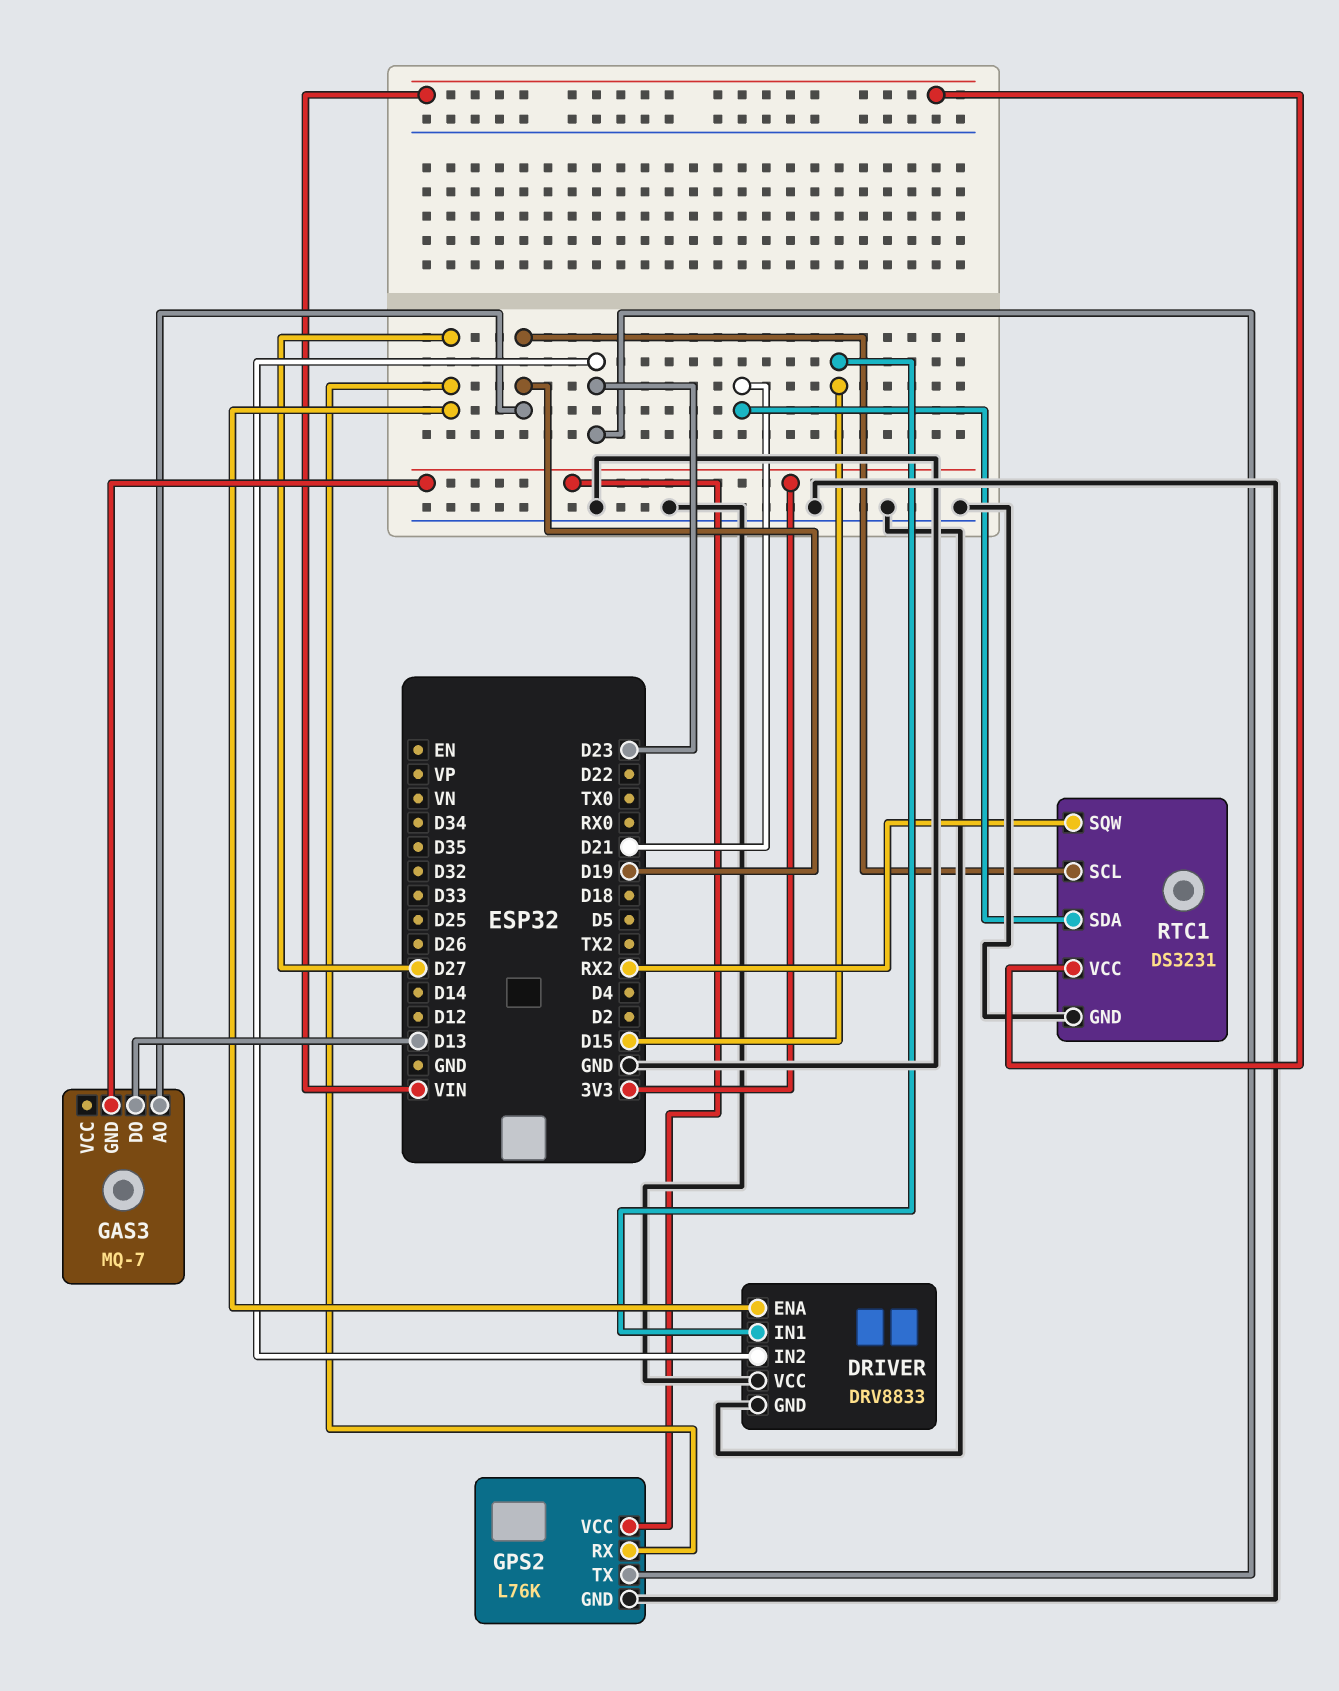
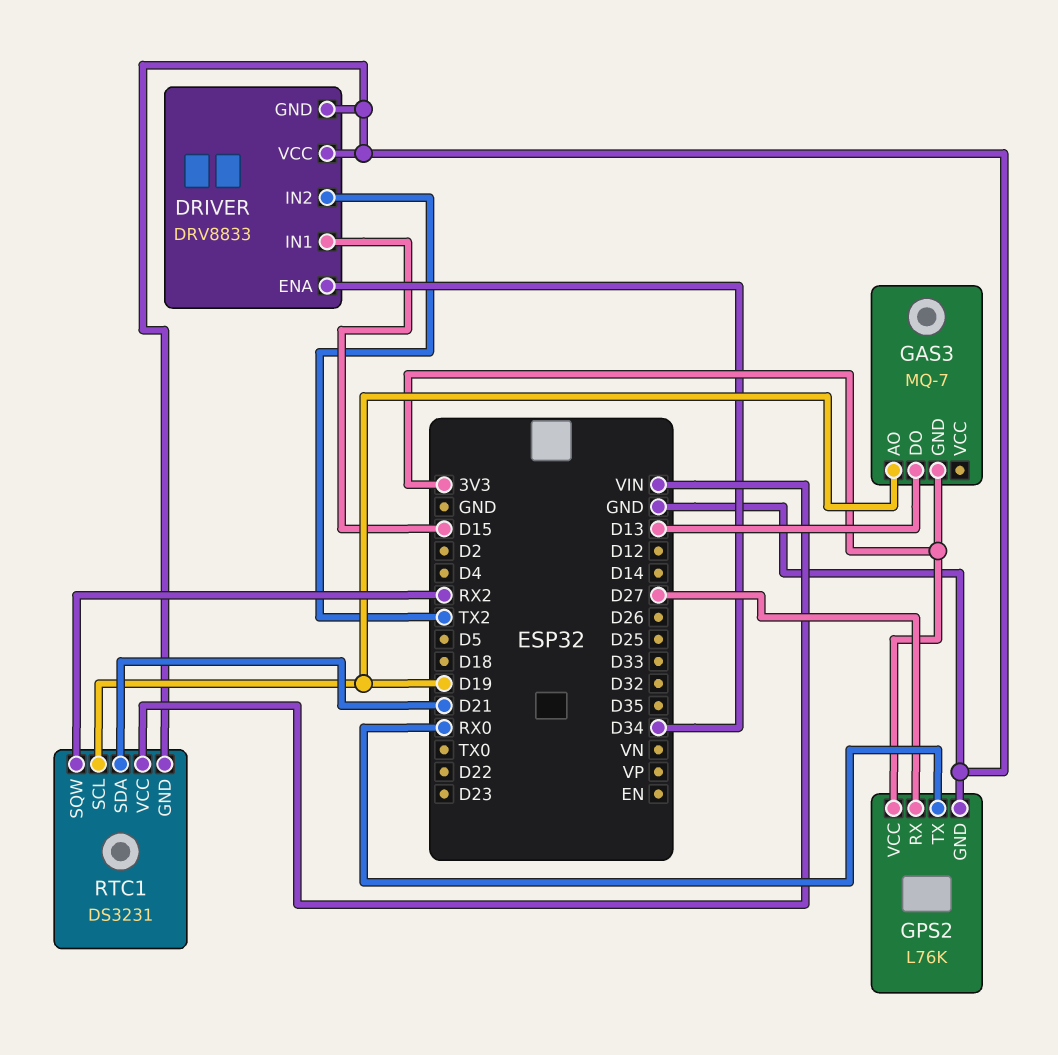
DRIVER pin ENA: D27 -> D34
DRIVER pin IN2: D23 -> TX2
GPS2 pin TX: D23 -> RX0

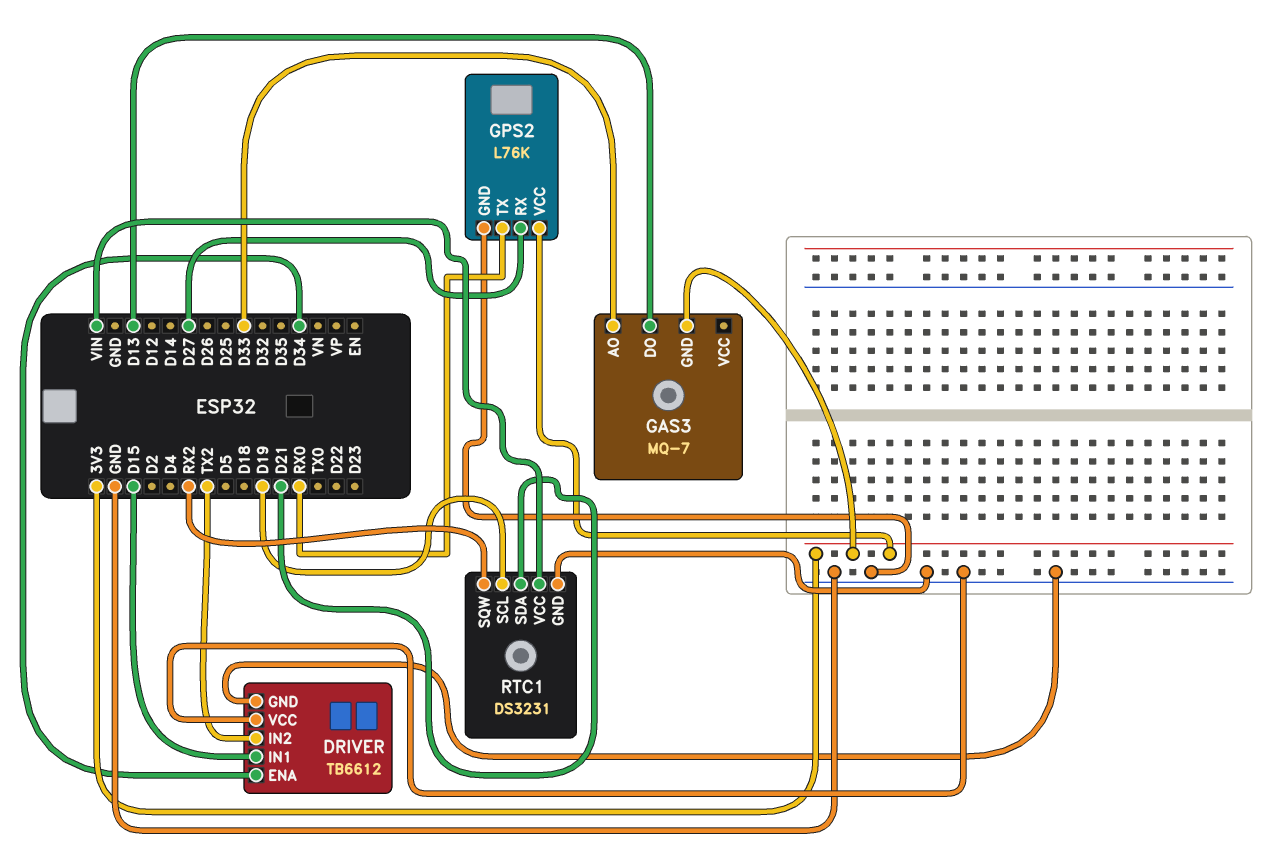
DRIVER: DRV8833 -> TB6612
GAS3 pin AO: D19 -> D33

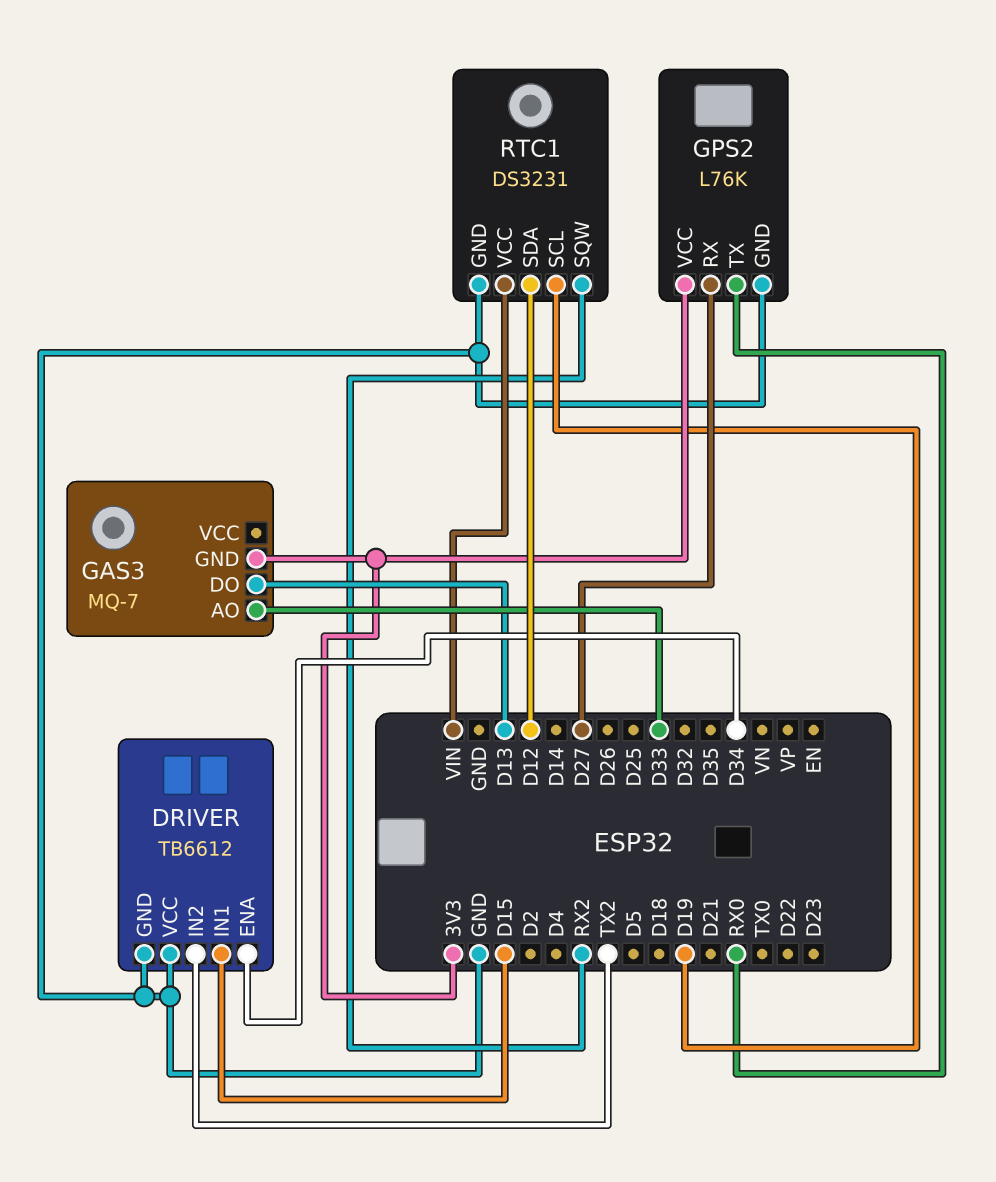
RTC1 pin SDA: D21 -> D12

